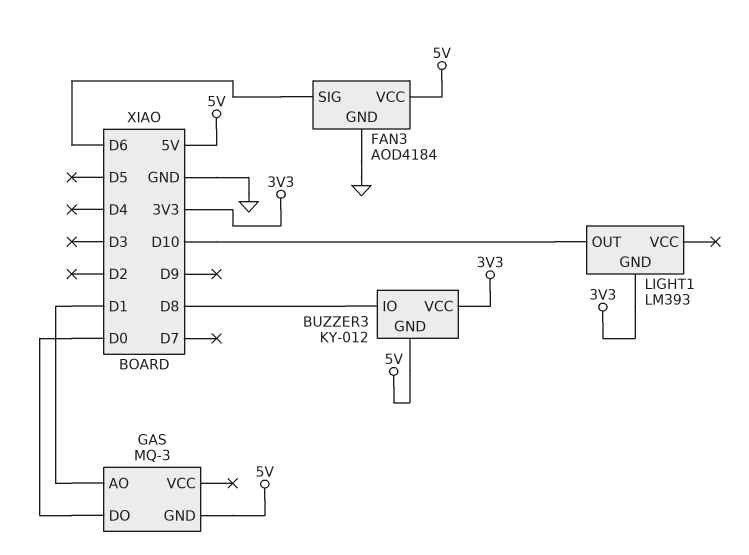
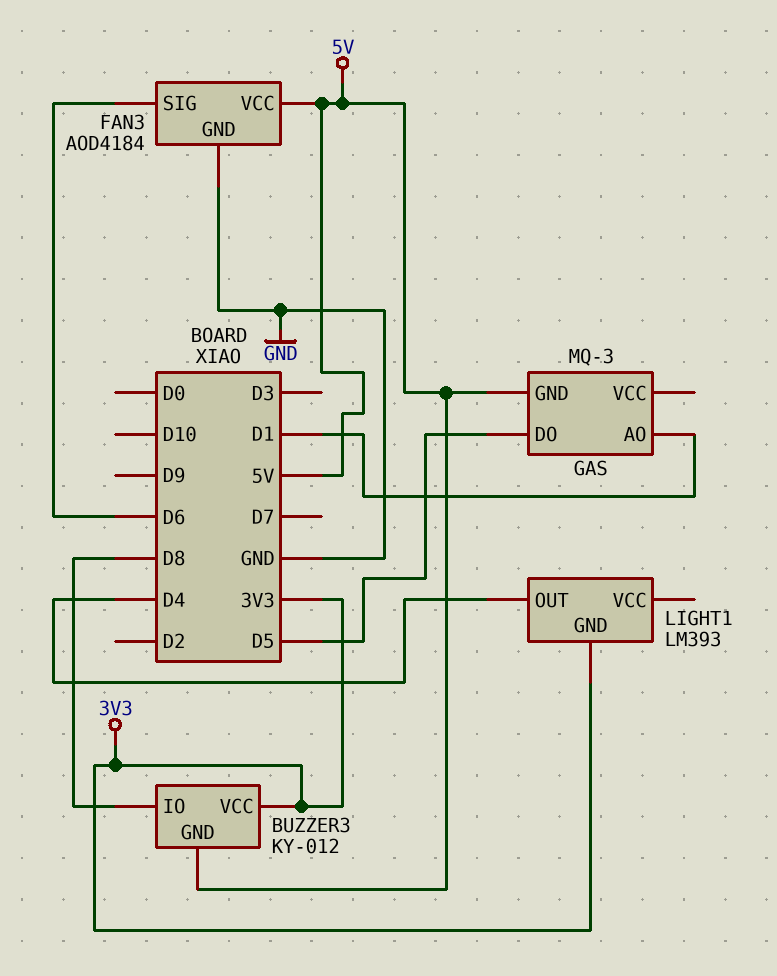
GAS pin DO: D0 -> D5
LIGHT1 pin OUT: D10 -> D4

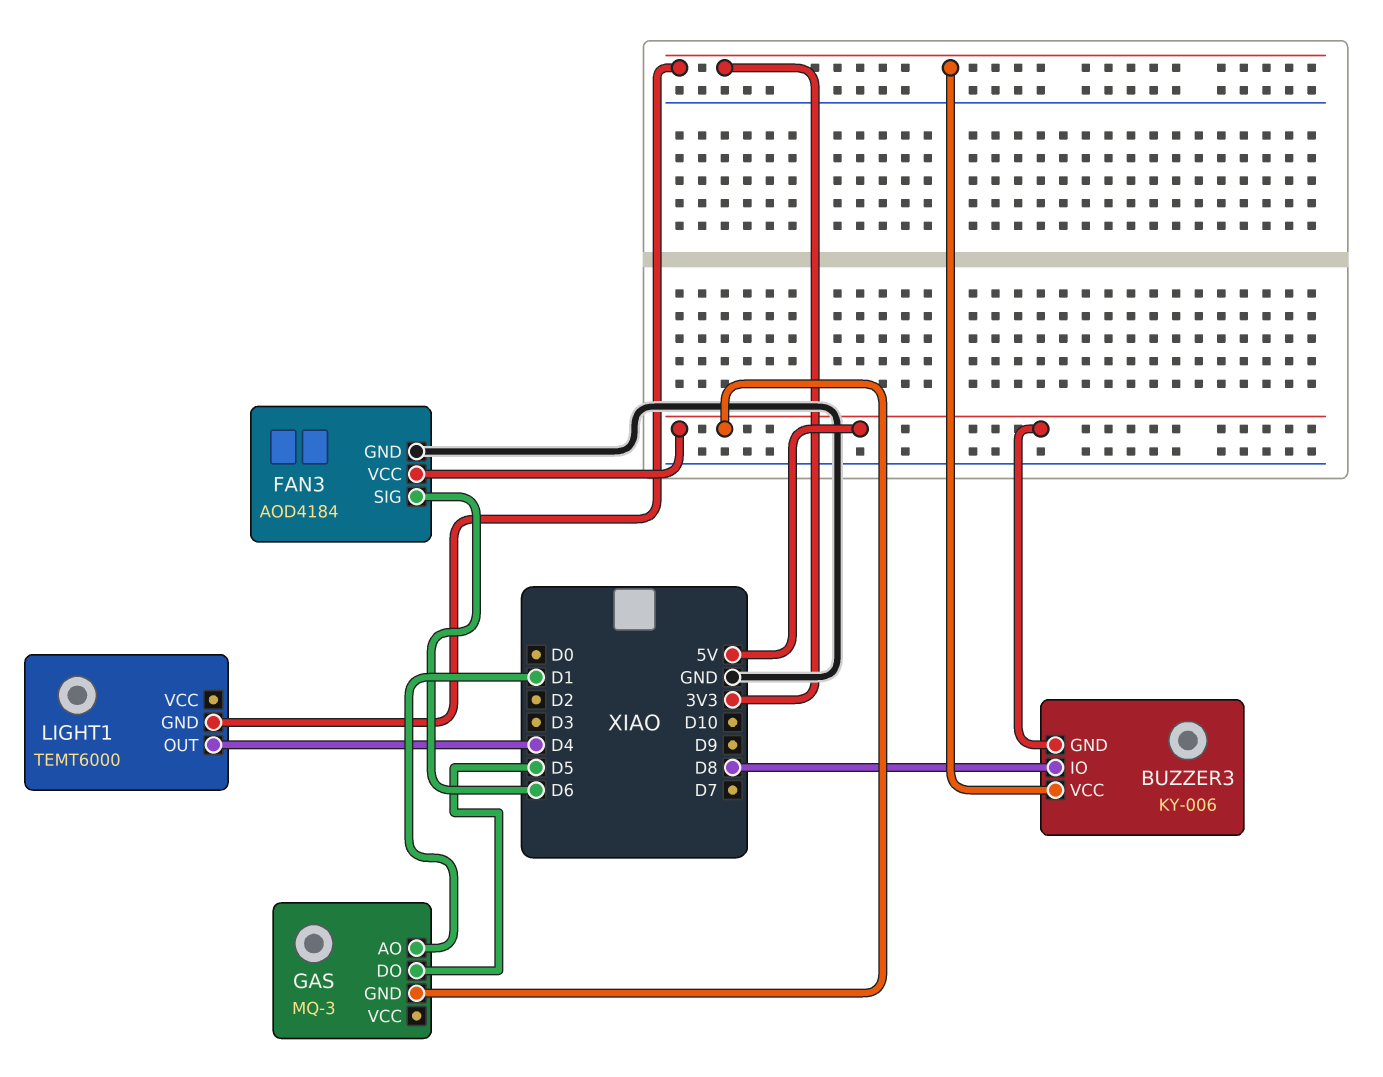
BUZZER3: KY-012 -> KY-006
LIGHT1: LM393 -> TEMT6000

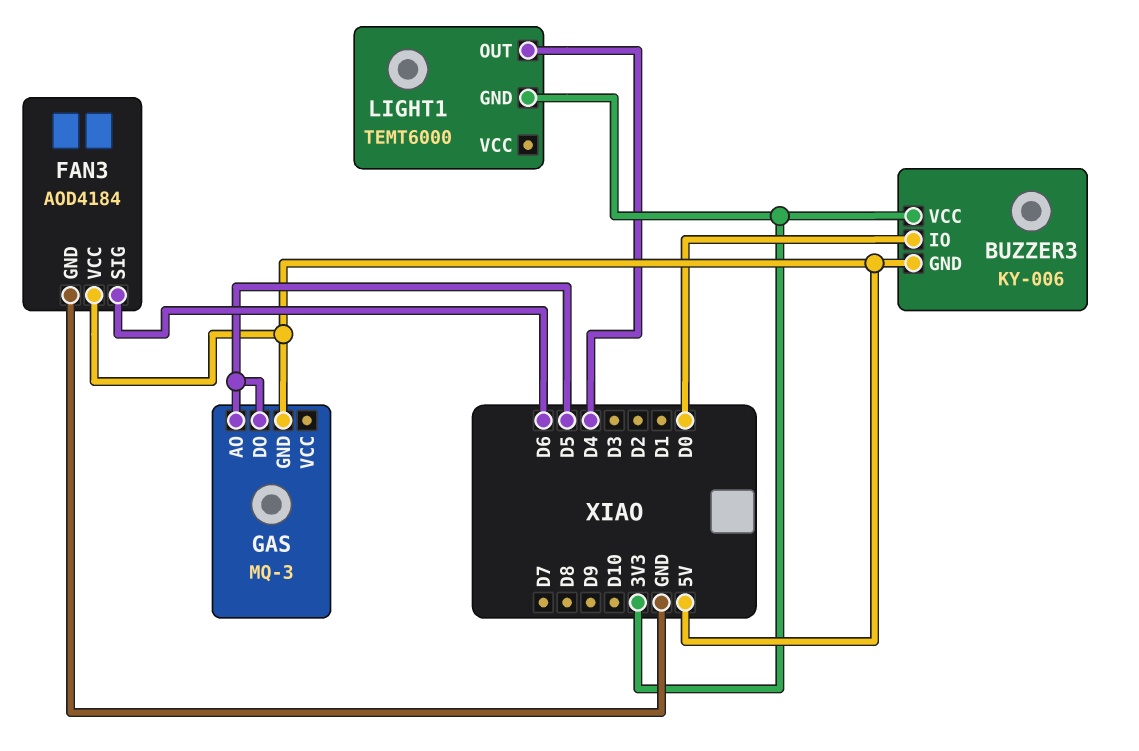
BUZZER3 pin IO: D8 -> D0
GAS pin AO: D1 -> D5

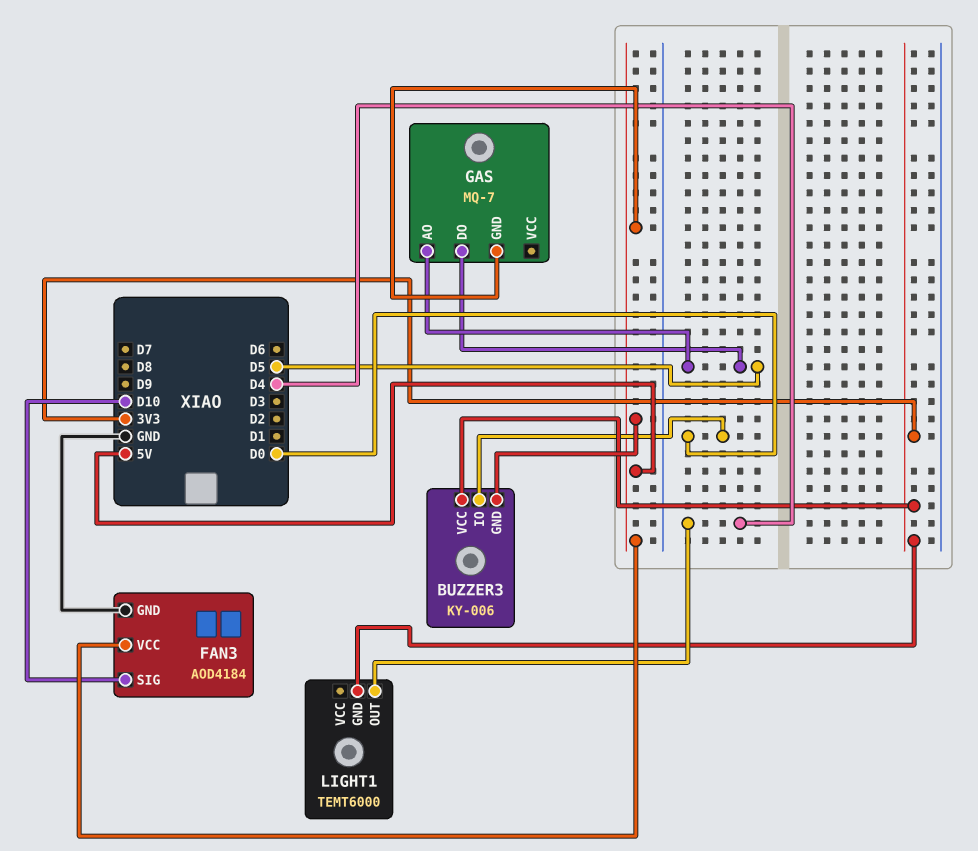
FAN3 pin SIG: D6 -> D10
GAS: MQ-3 -> MQ-7

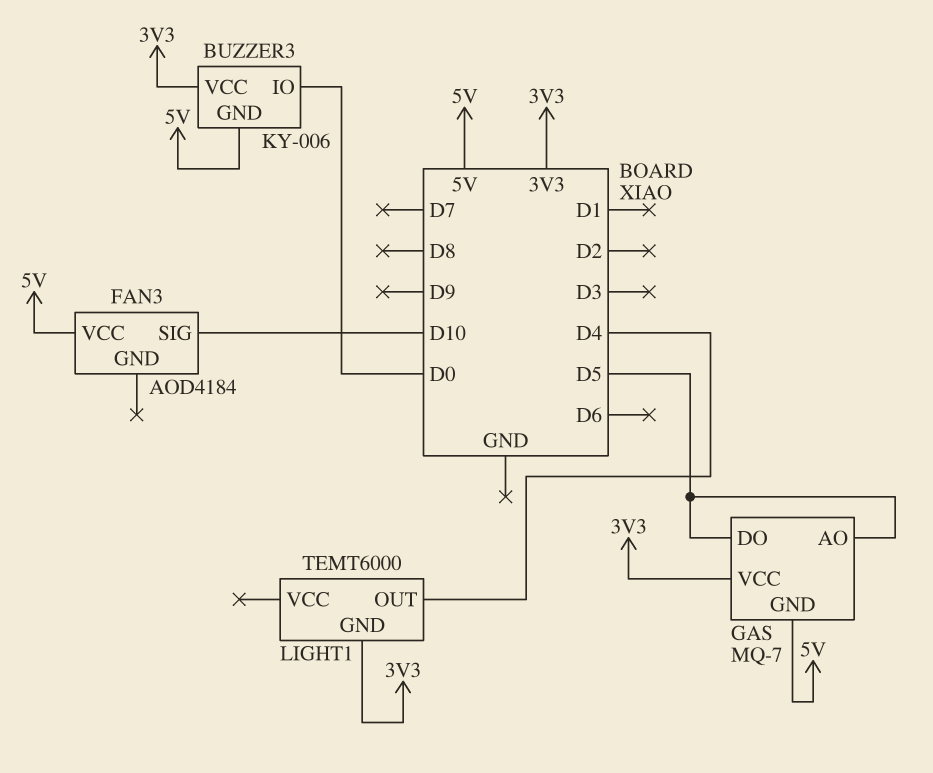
FAN3 pin GND: GND -> none
GAS pin VCC: none -> 3V3

